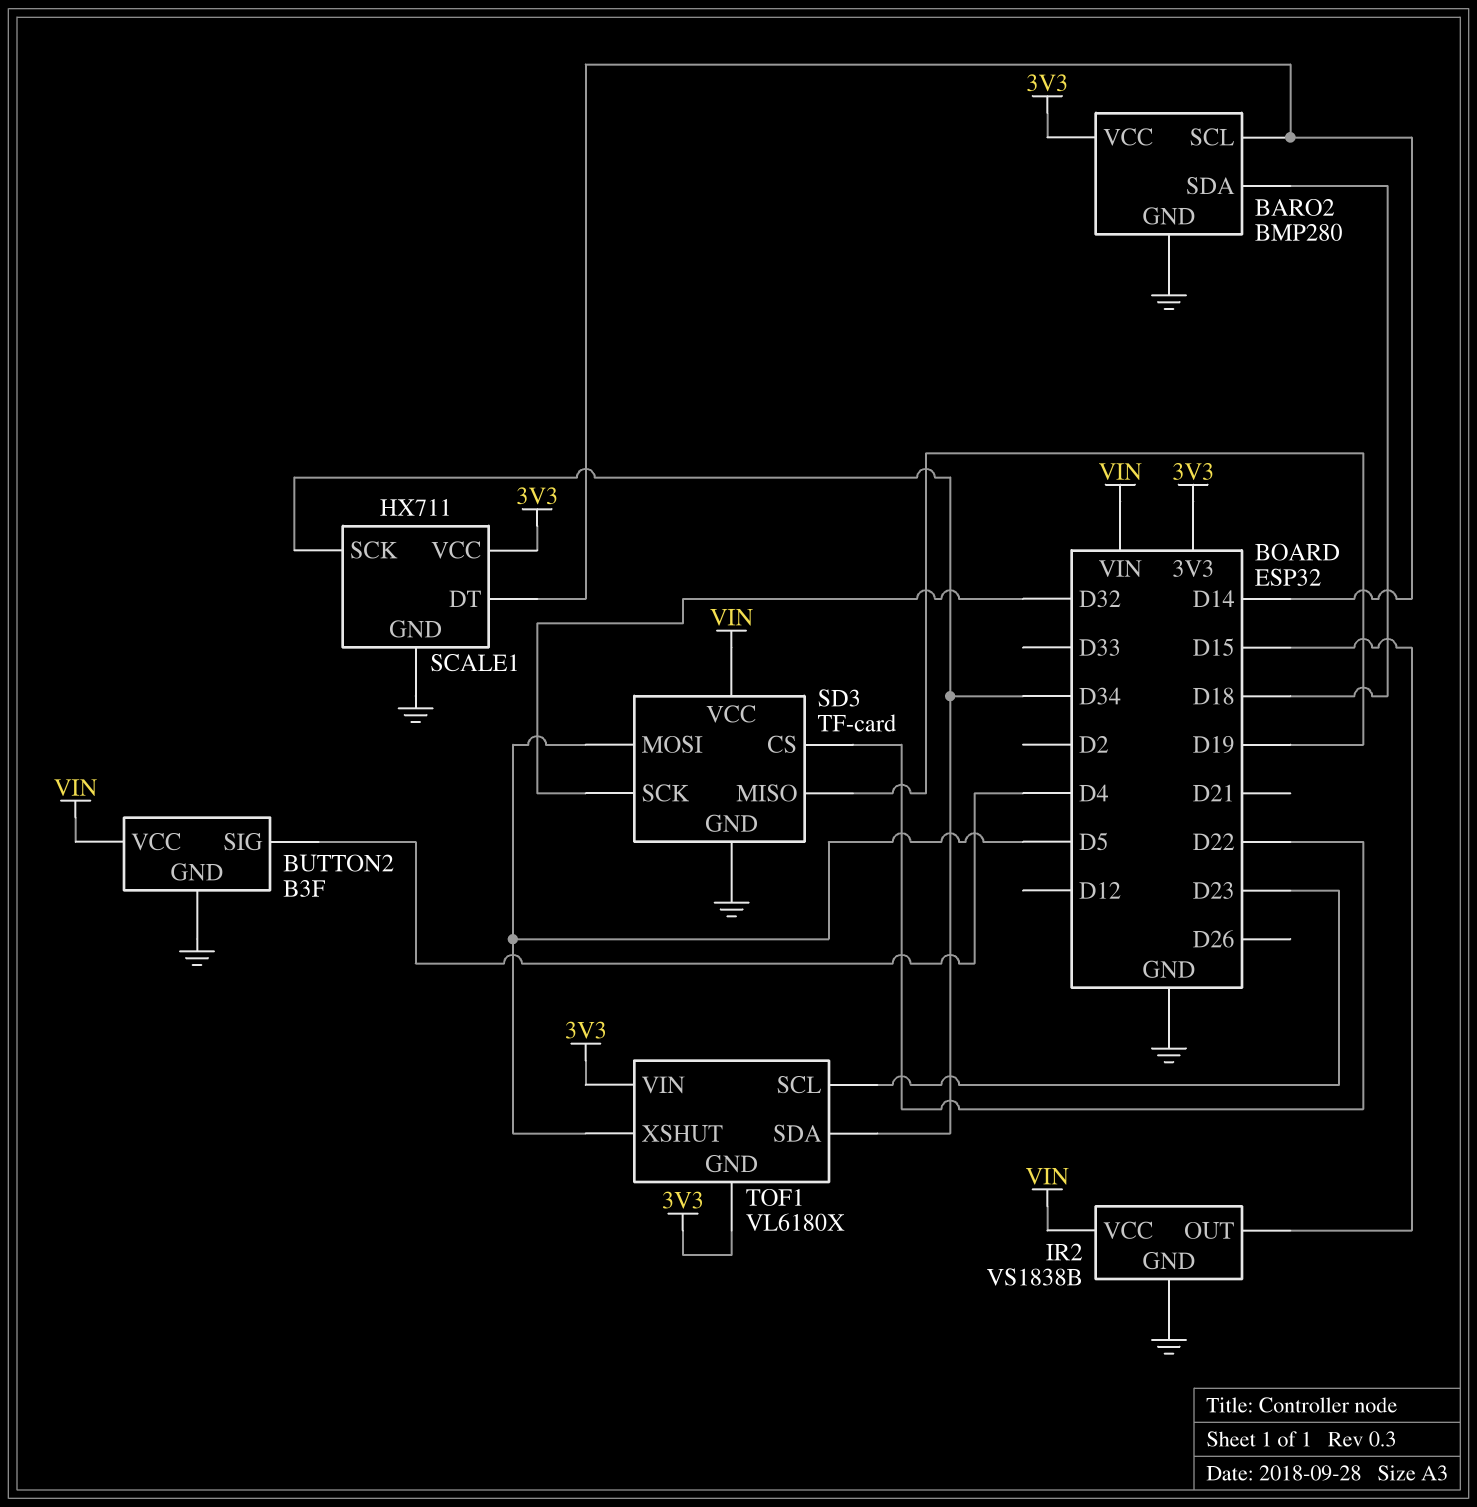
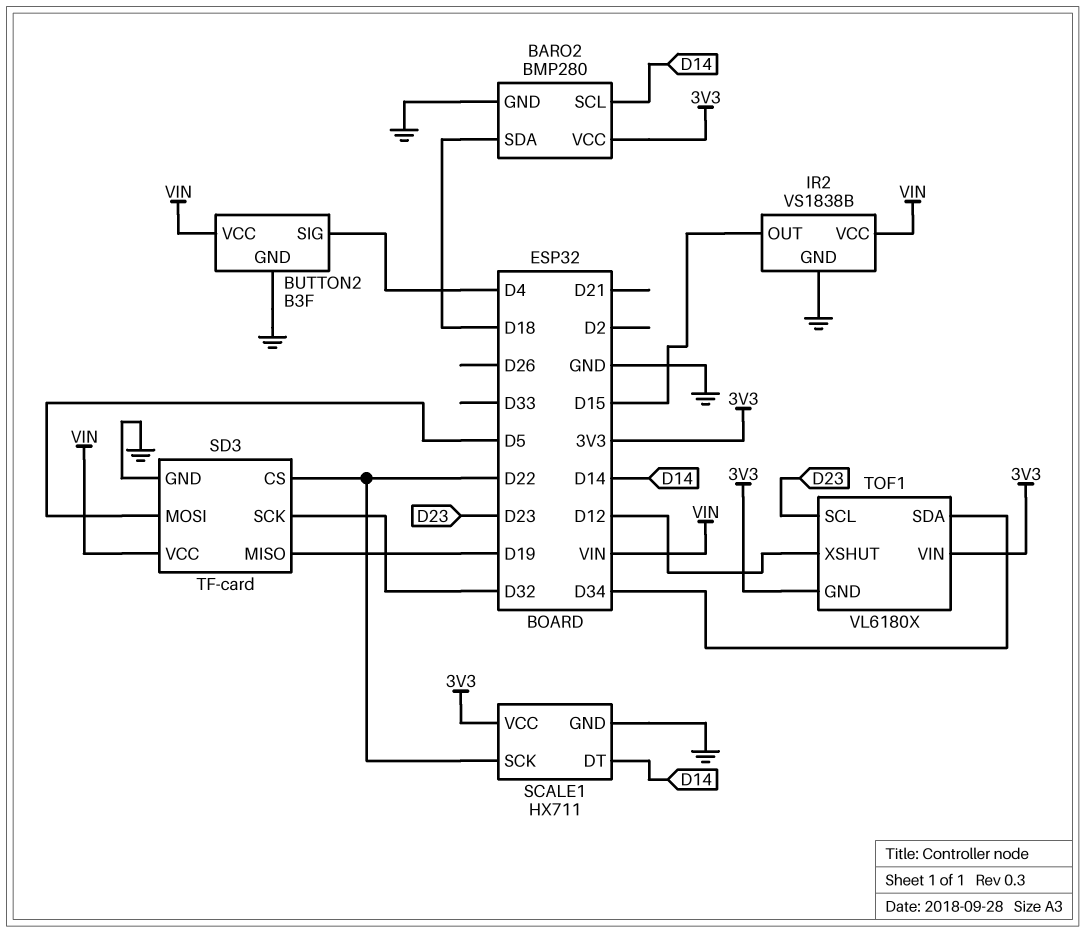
SCALE1 pin SCK: D34 -> D22
TOF1 pin XSHUT: D5 -> D12

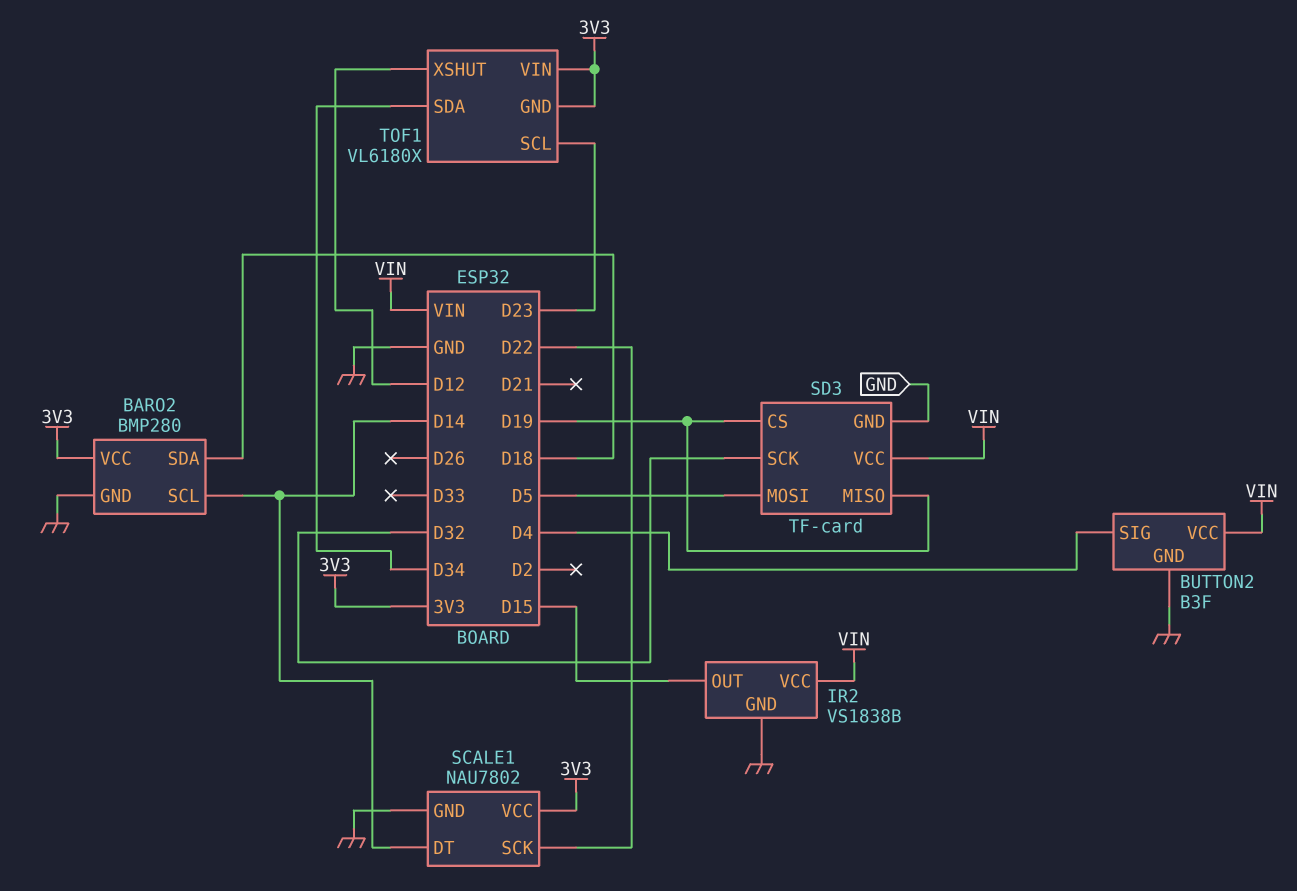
SCALE1: HX711 -> NAU7802
SD3 pin CS: D22 -> D19

